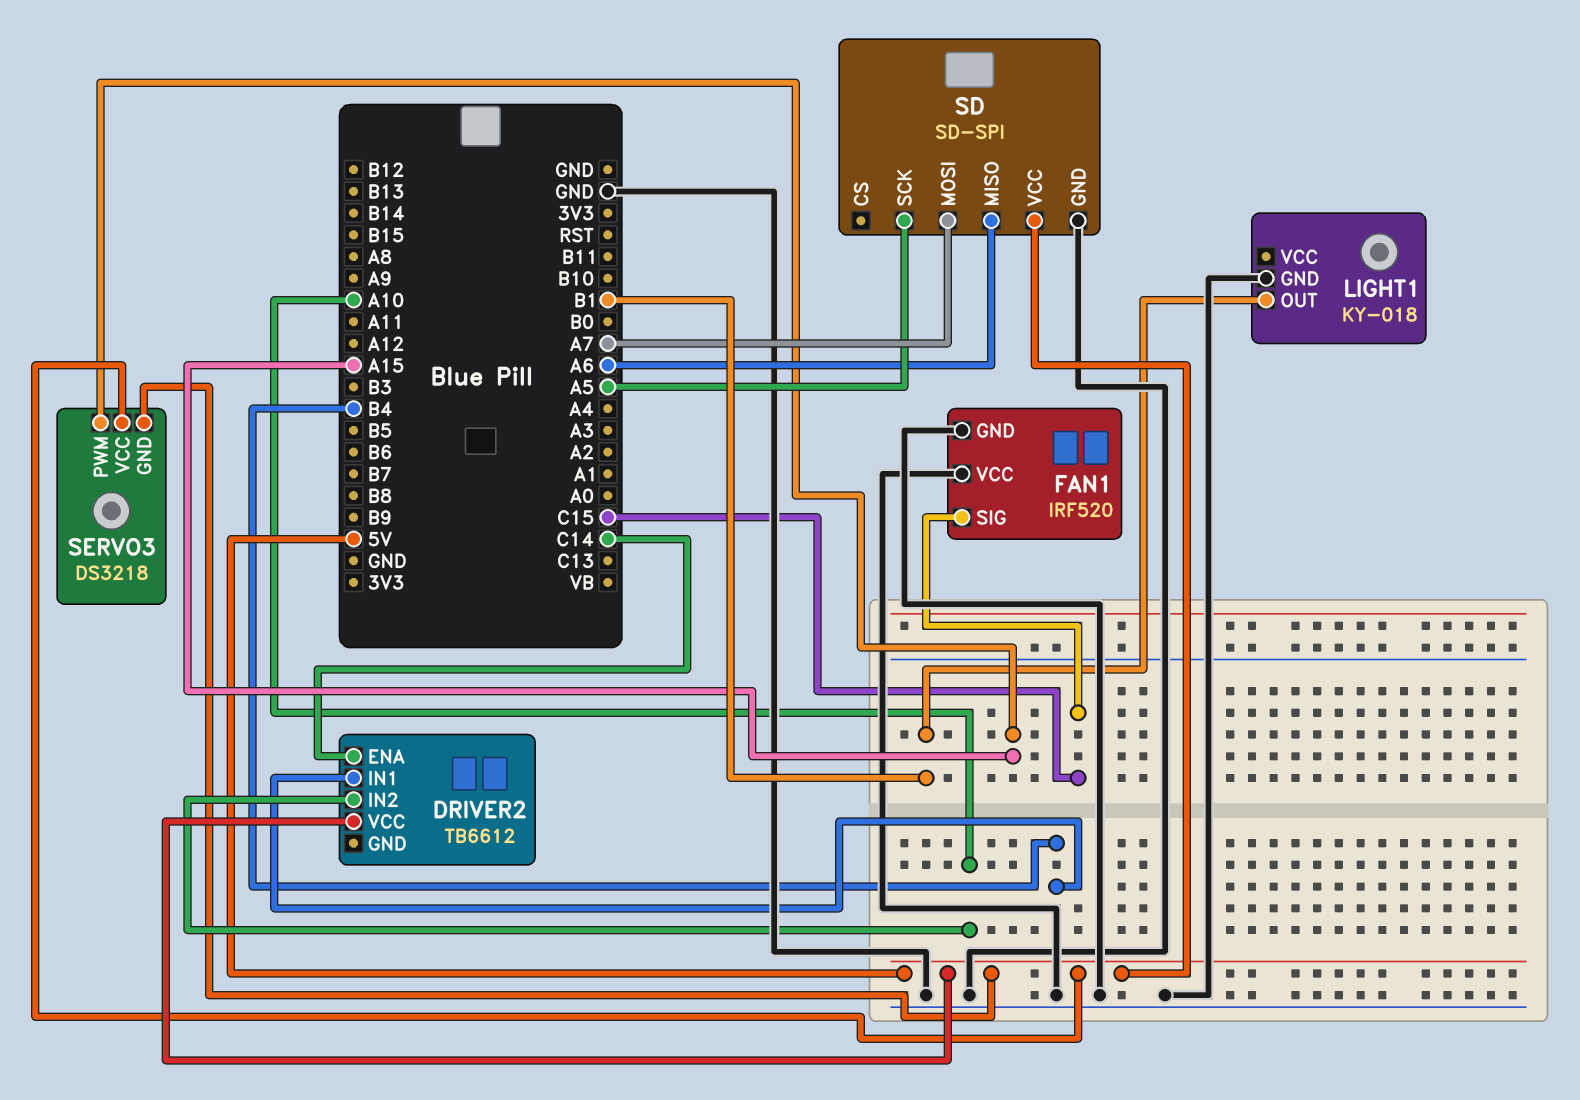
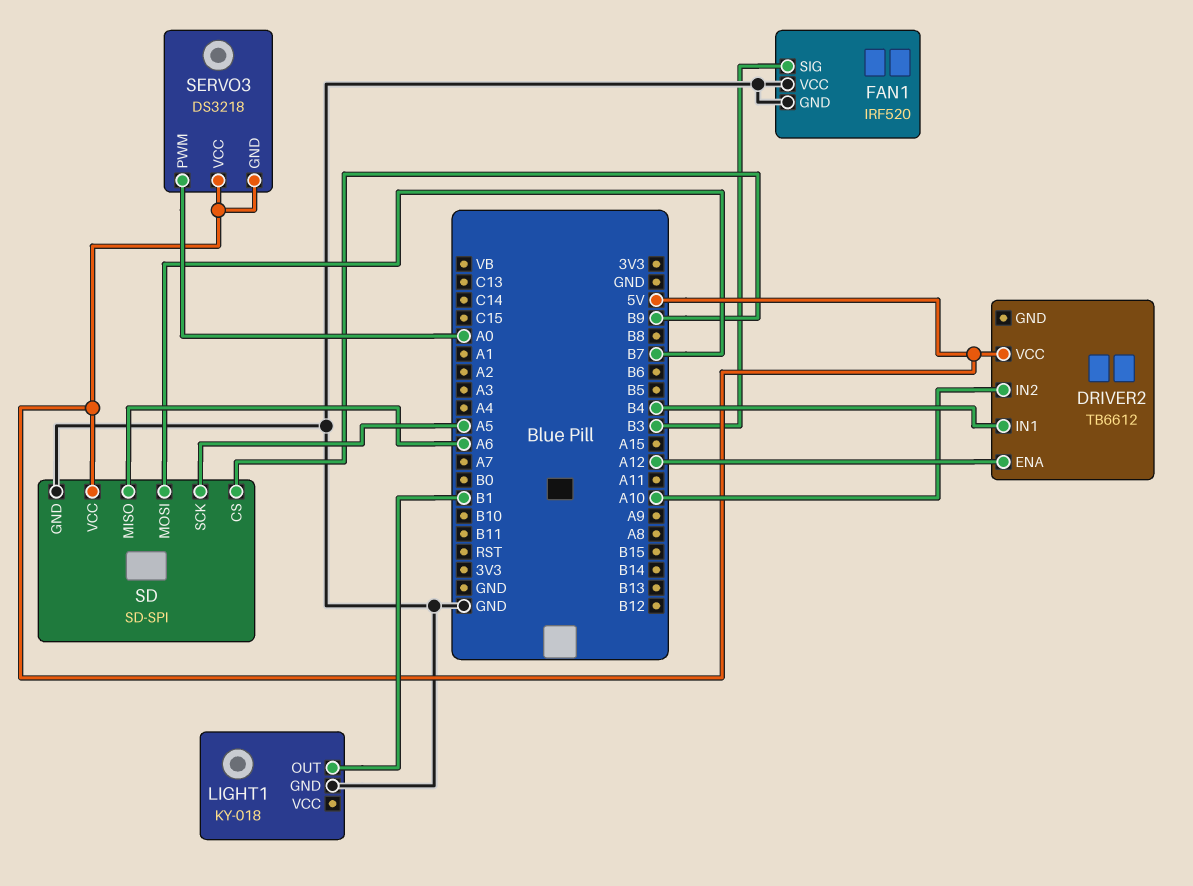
DRIVER2 pin ENA: C14 -> A12
FAN1 pin SIG: C15 -> B3
SD pin CS: none -> B9
SD pin MOSI: A7 -> B7
SERVO3 pin PWM: A15 -> A0

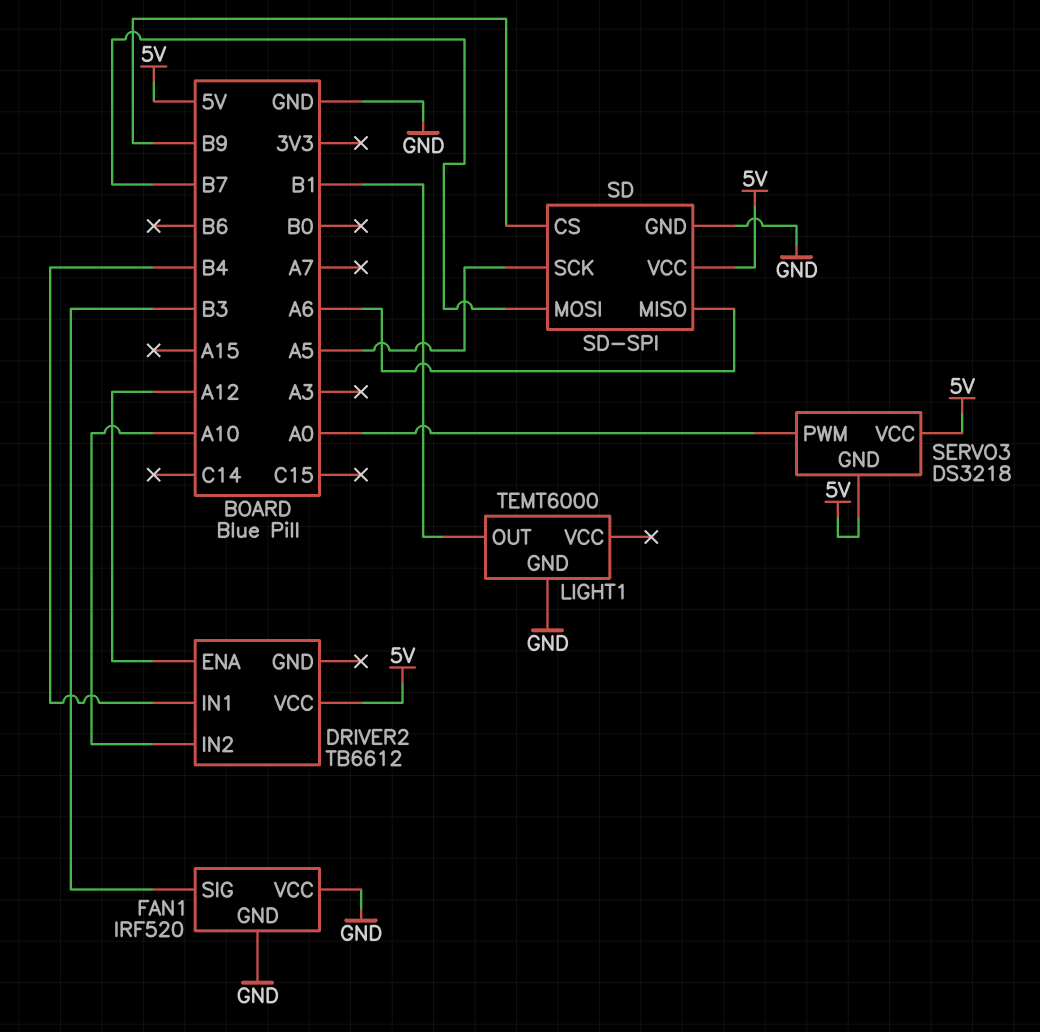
LIGHT1: KY-018 -> TEMT6000

